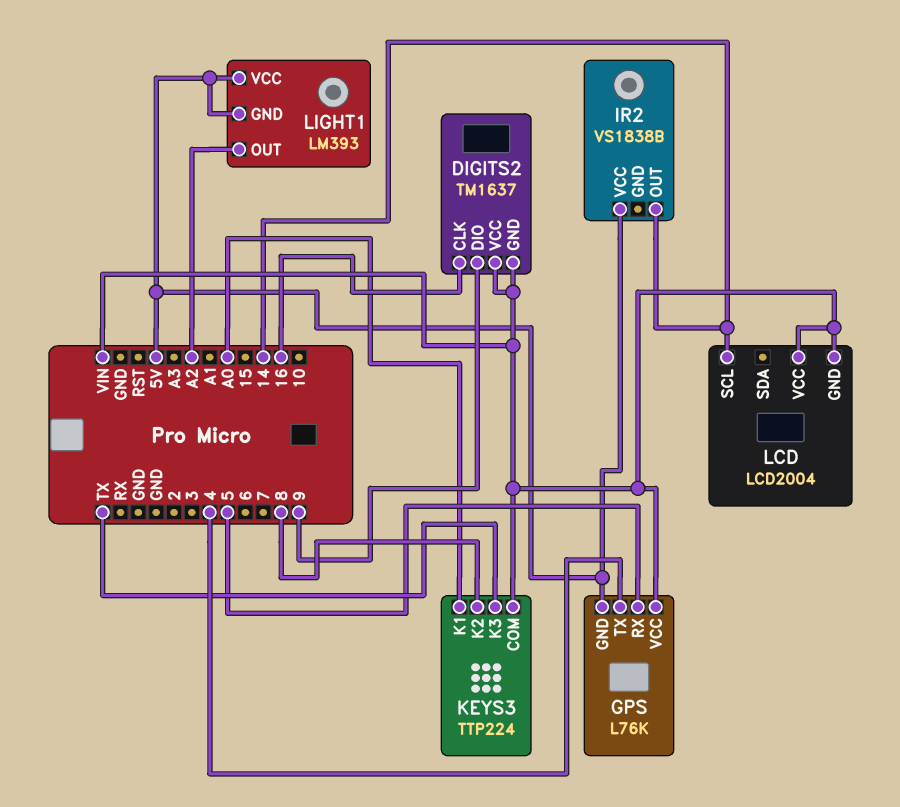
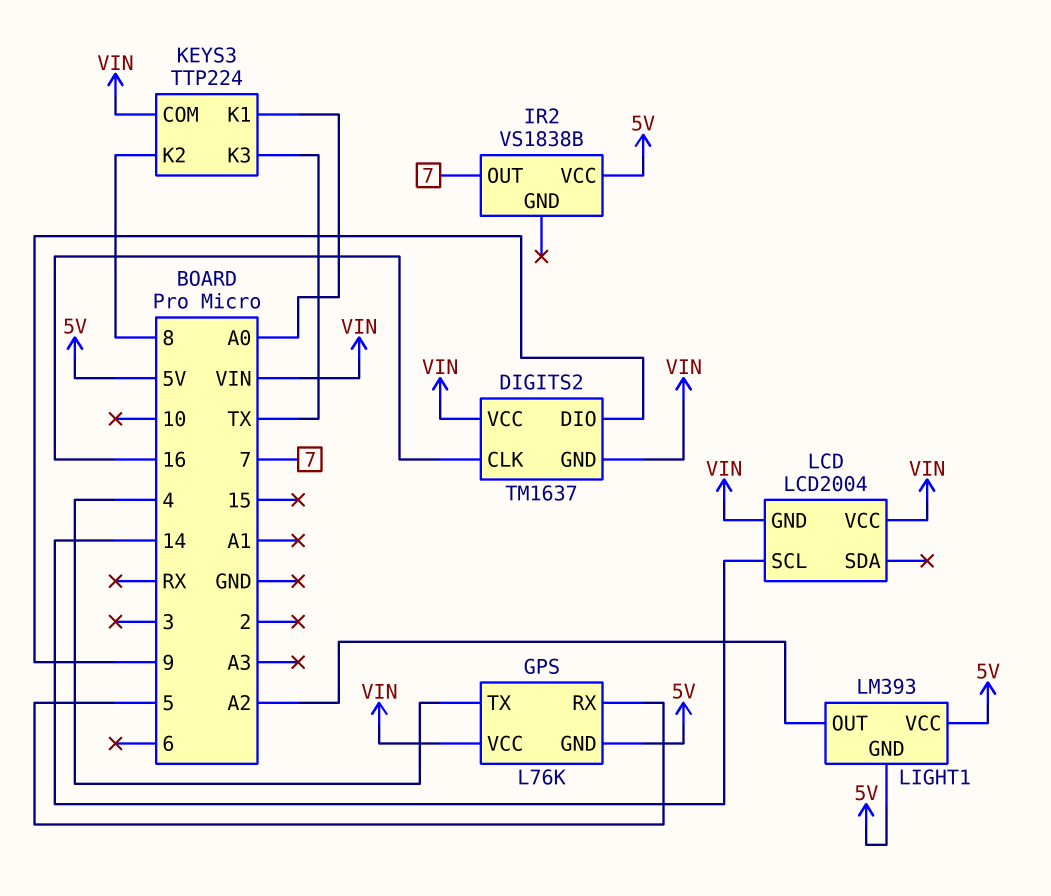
IR2 pin OUT: 14 -> 7

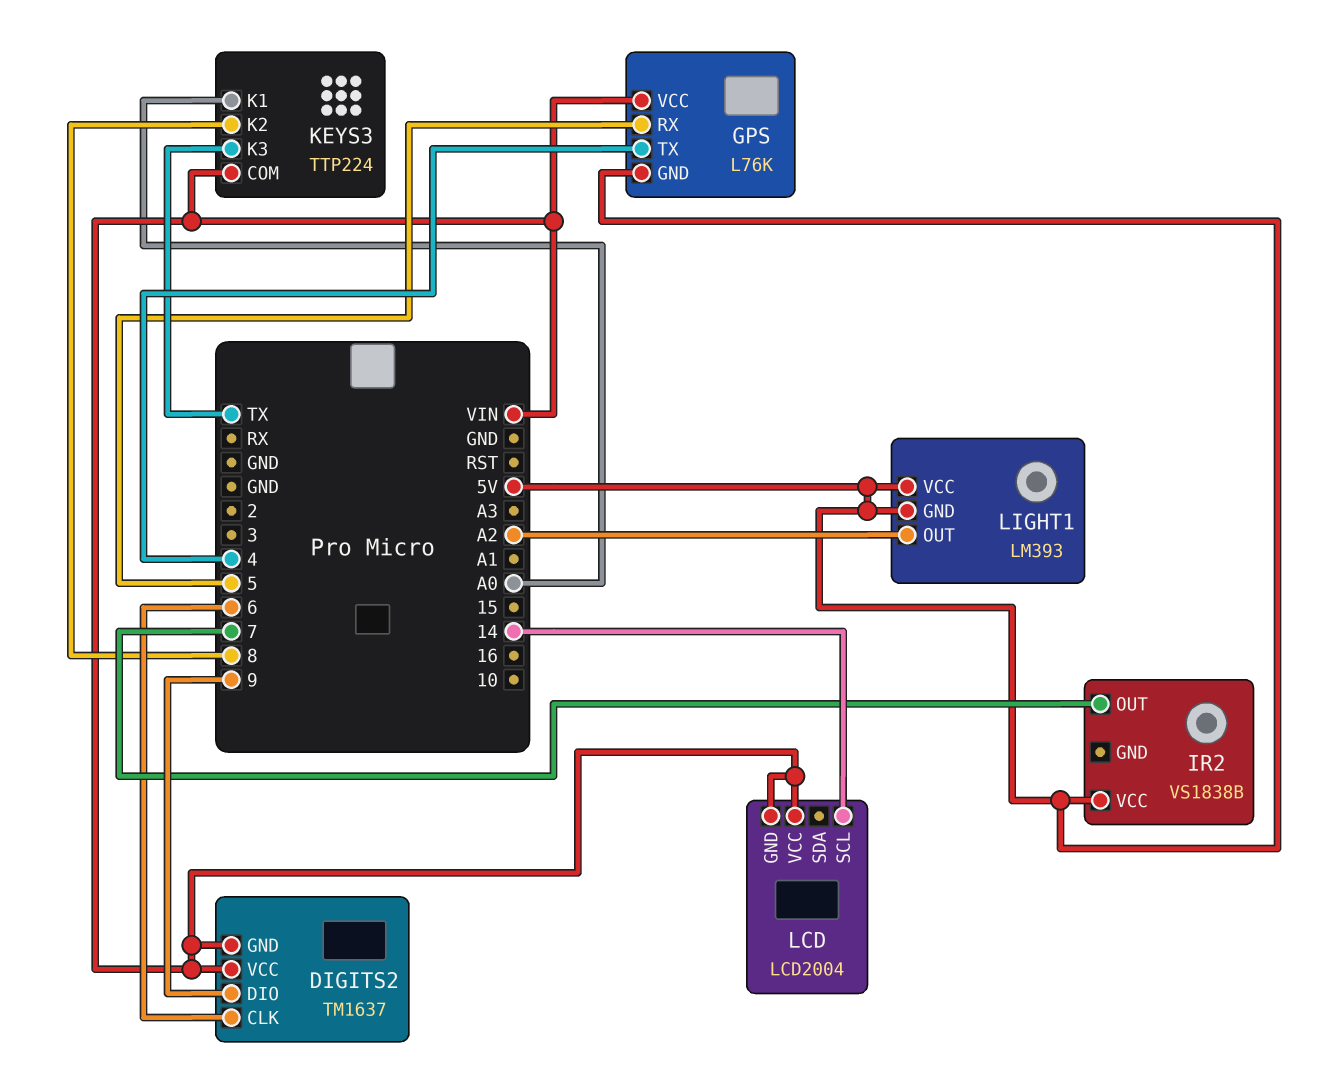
DIGITS2 pin CLK: 16 -> 6

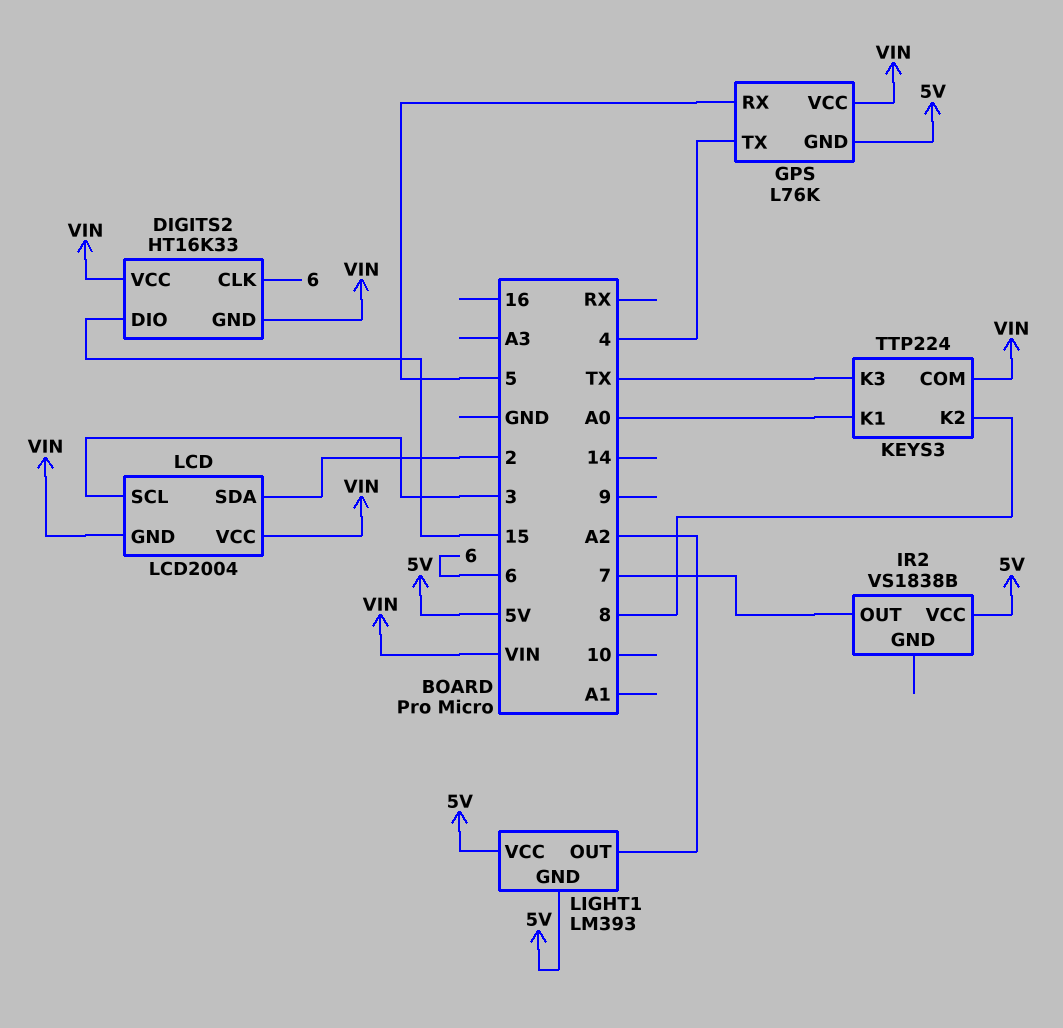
DIGITS2: TM1637 -> HT16K33
DIGITS2 pin DIO: 9 -> 15
LCD pin SCL: 14 -> 3
LCD pin SDA: none -> 2

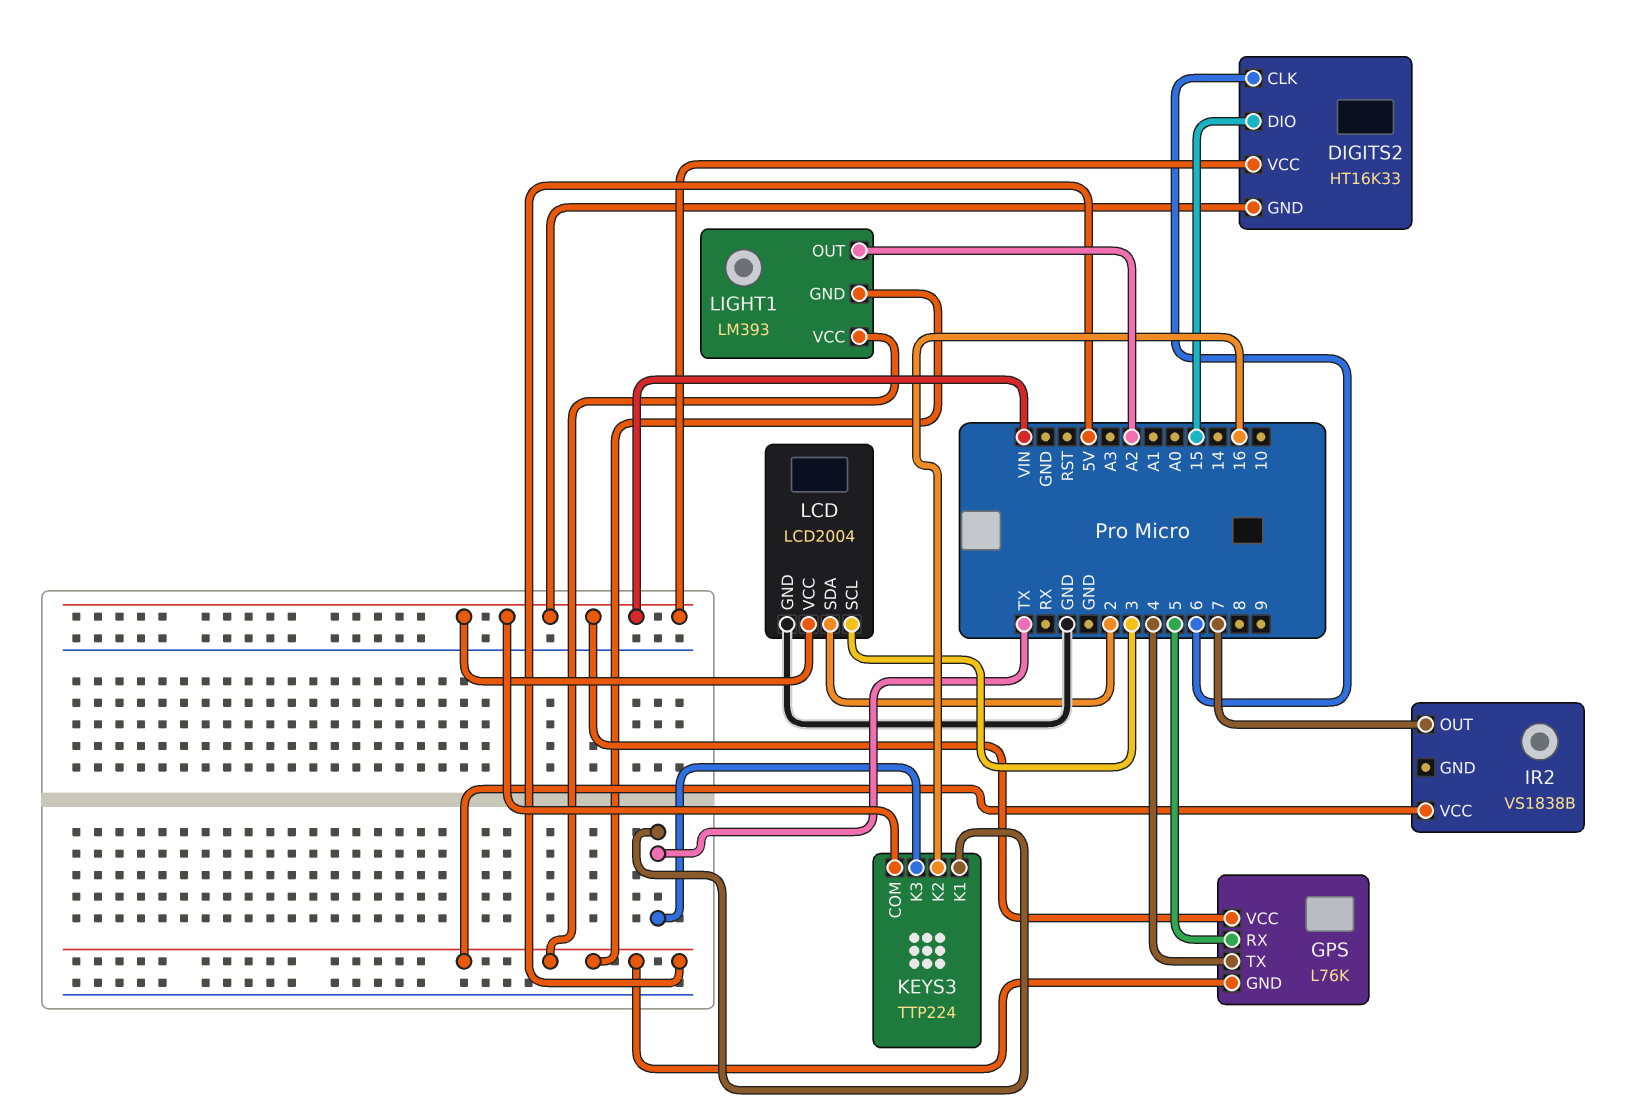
KEYS3 pin K1: A0 -> TX
KEYS3 pin K2: 8 -> 16
LCD pin GND: VIN -> GND

